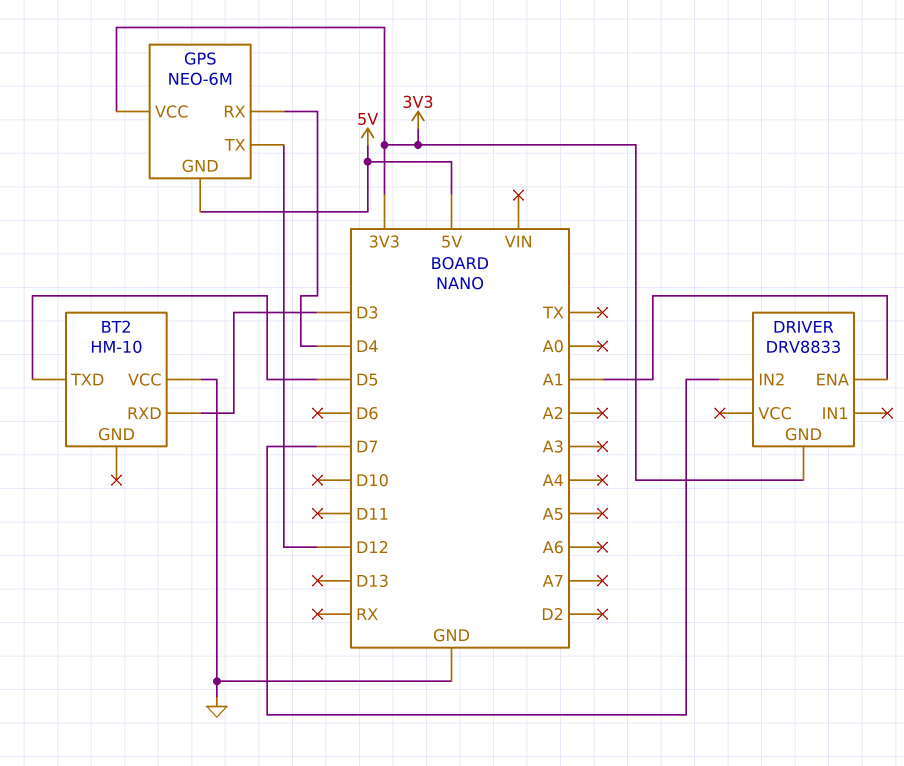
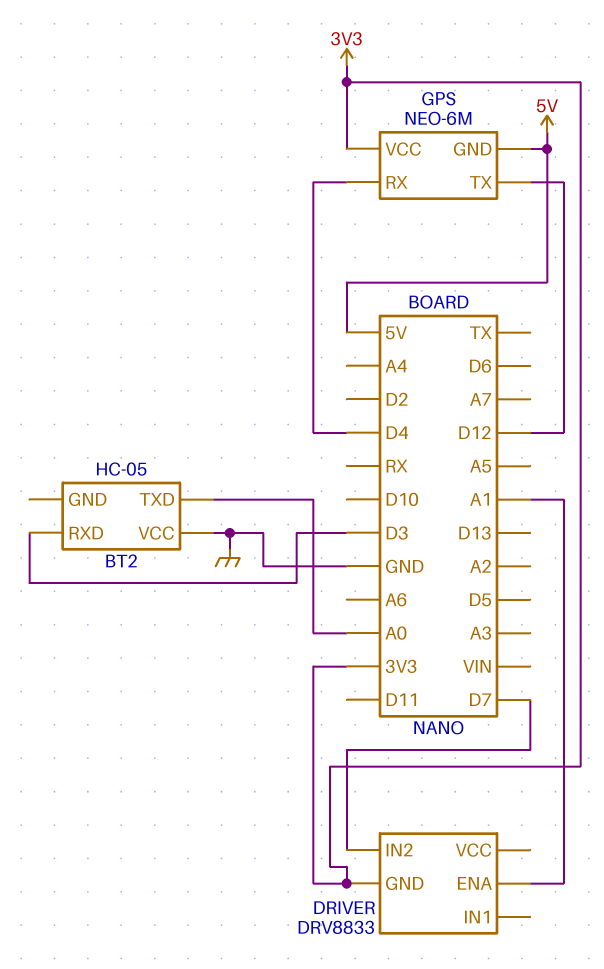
BT2: HM-10 -> HC-05
BT2 pin TXD: D5 -> A0

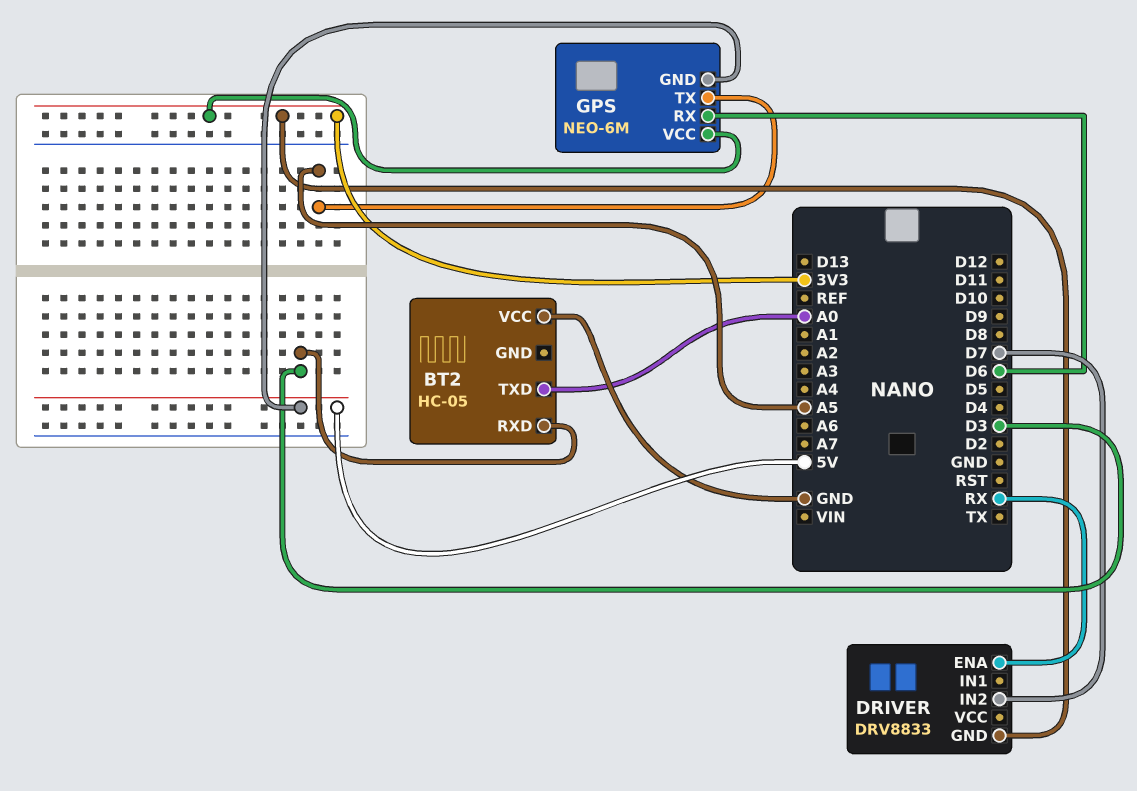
DRIVER pin ENA: A1 -> RX
GPS pin RX: D4 -> D6
GPS pin TX: D12 -> A5

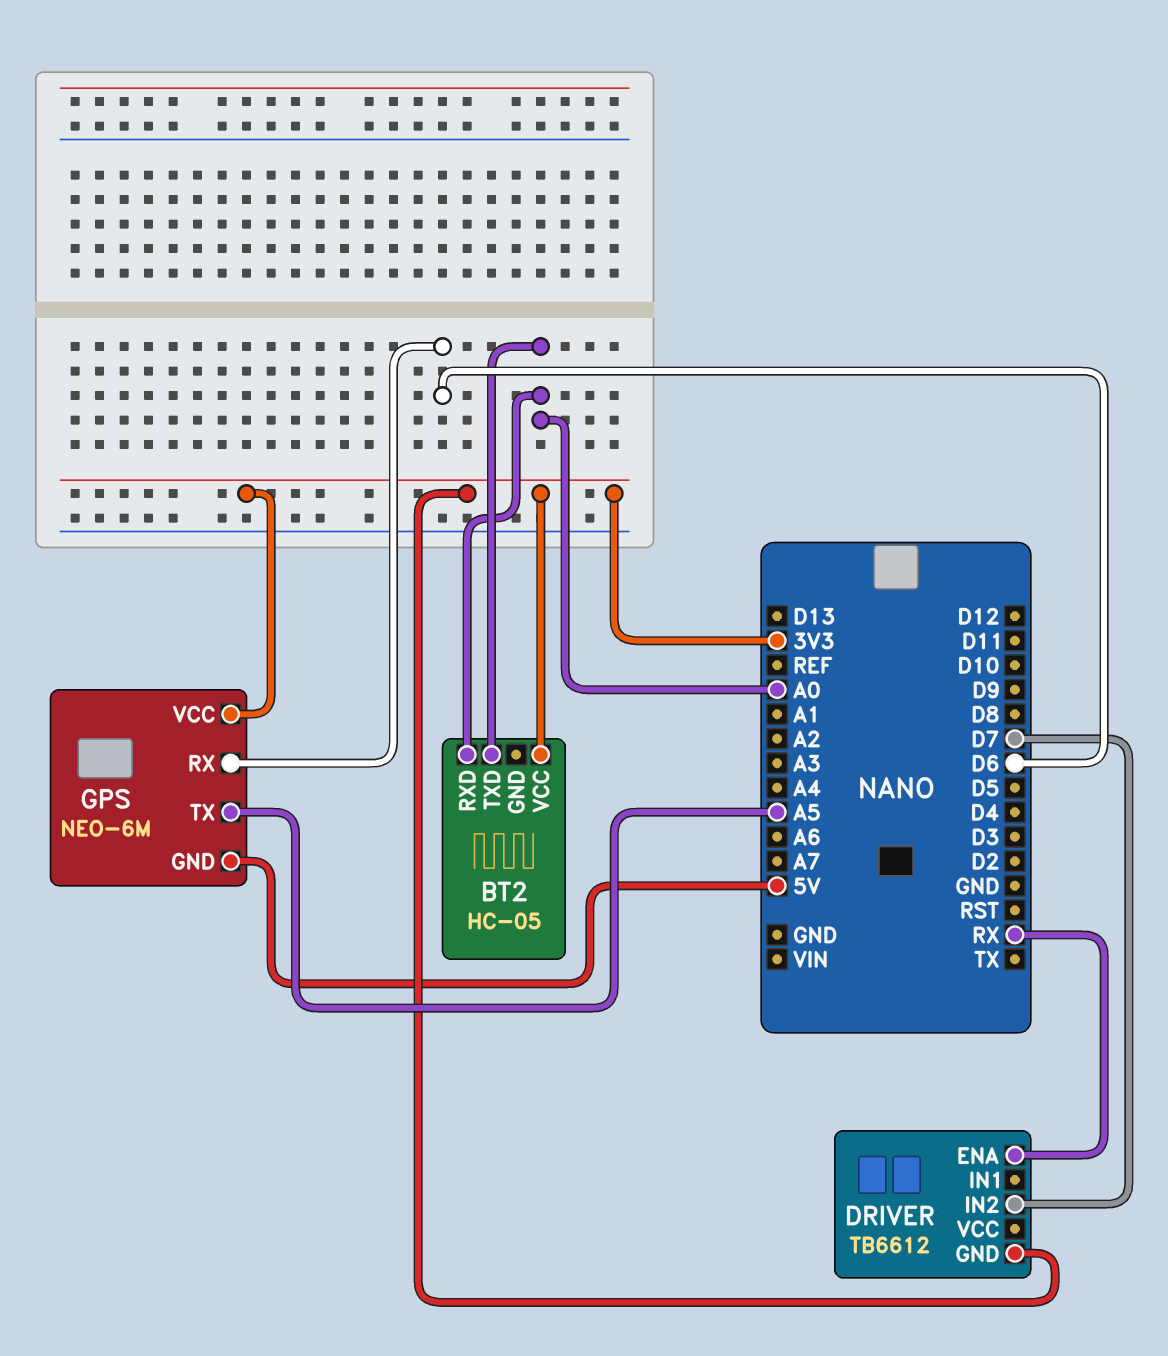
BT2 pin RXD: D3 -> A0
BT2 pin VCC: GND -> 3V3
DRIVER: DRV8833 -> TB6612

